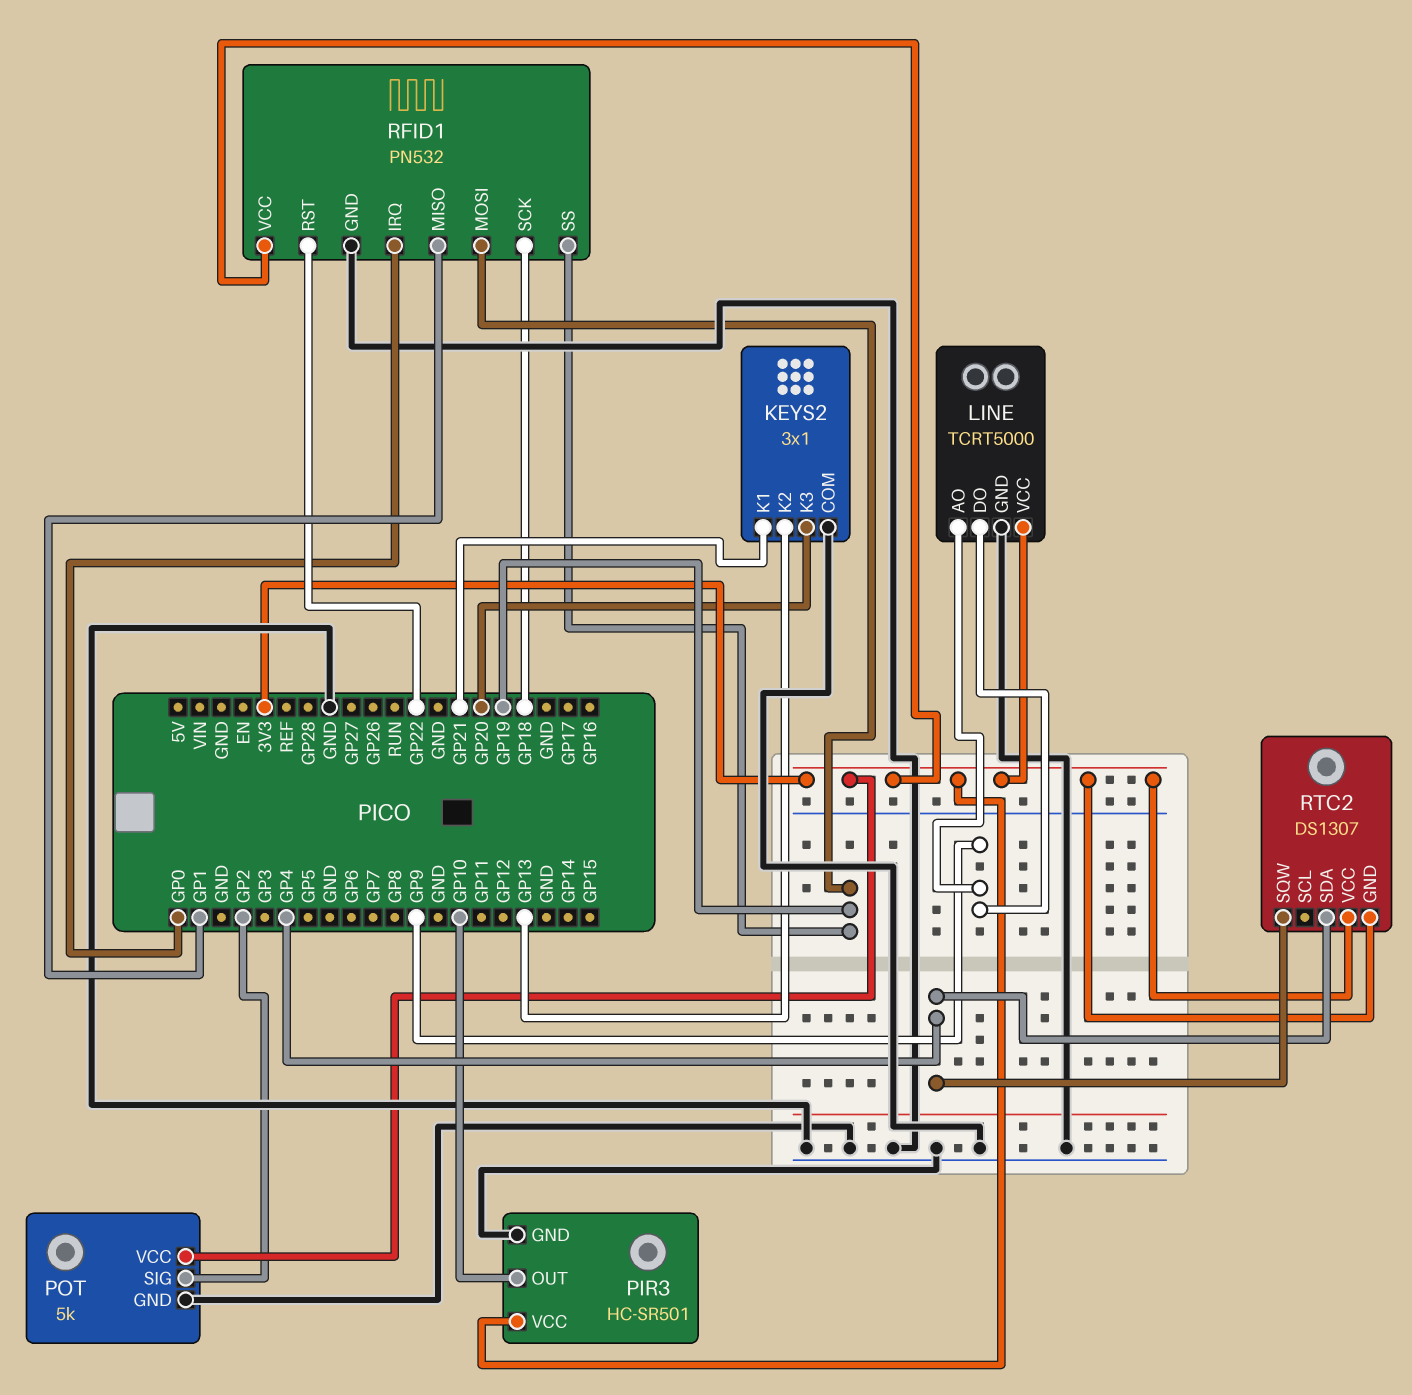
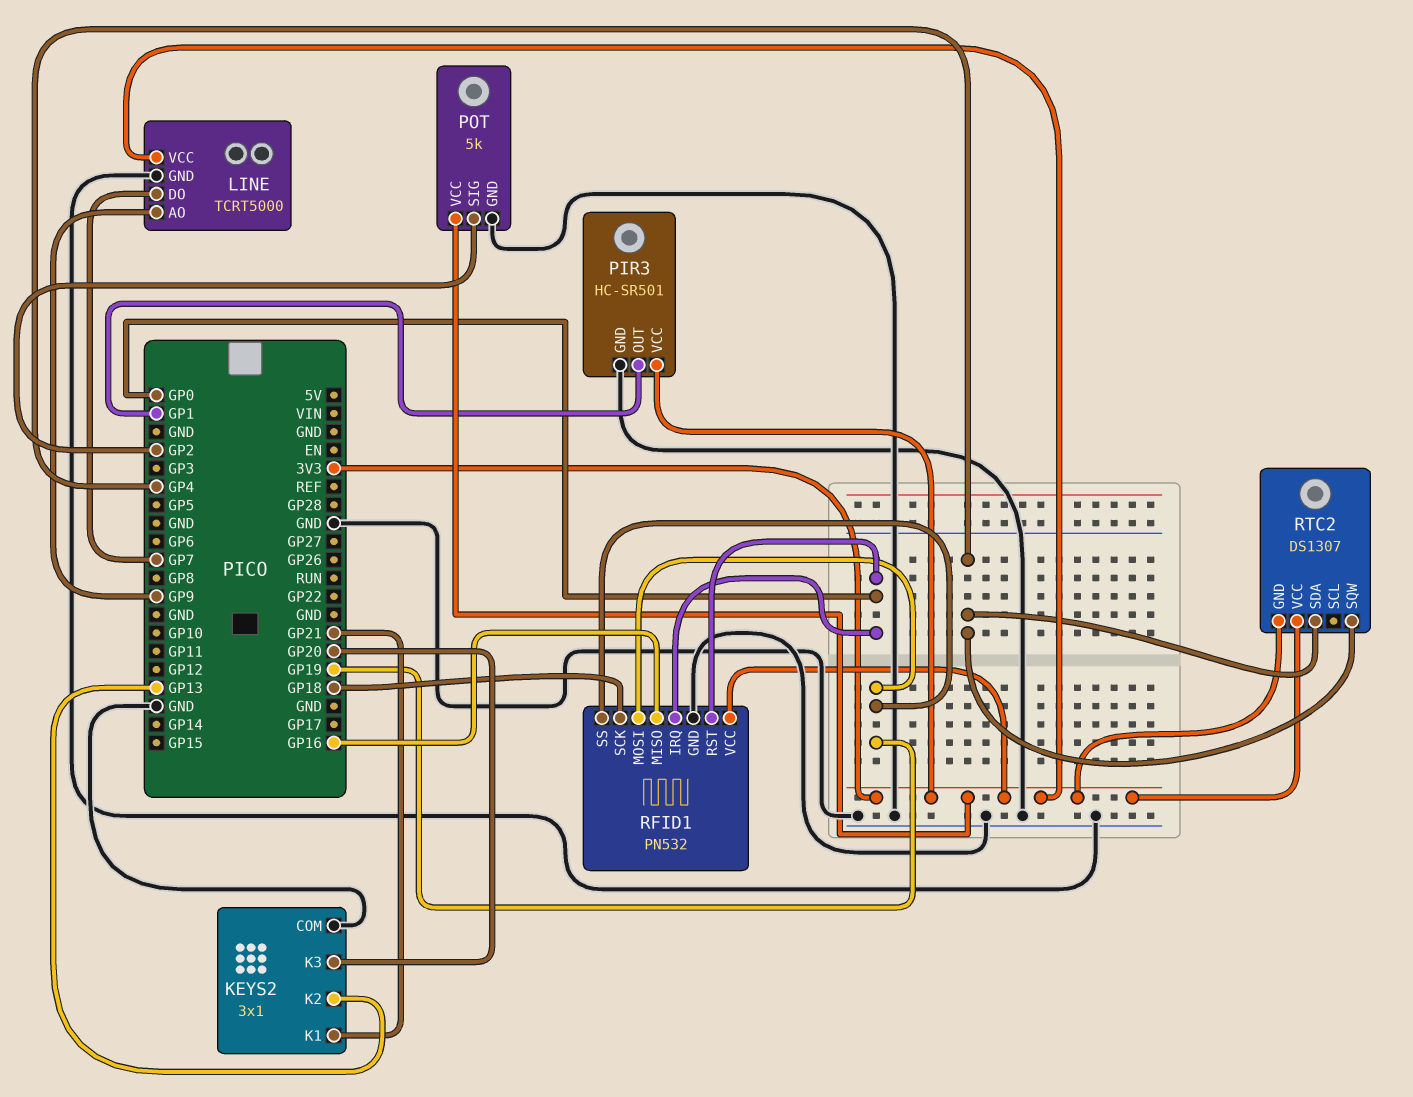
LINE pin DO: GP9 -> GP7
PIR3 pin OUT: GP10 -> GP1
RFID1 pin MISO: GP1 -> GP16
RFID1 pin RST: GP22 -> GP0

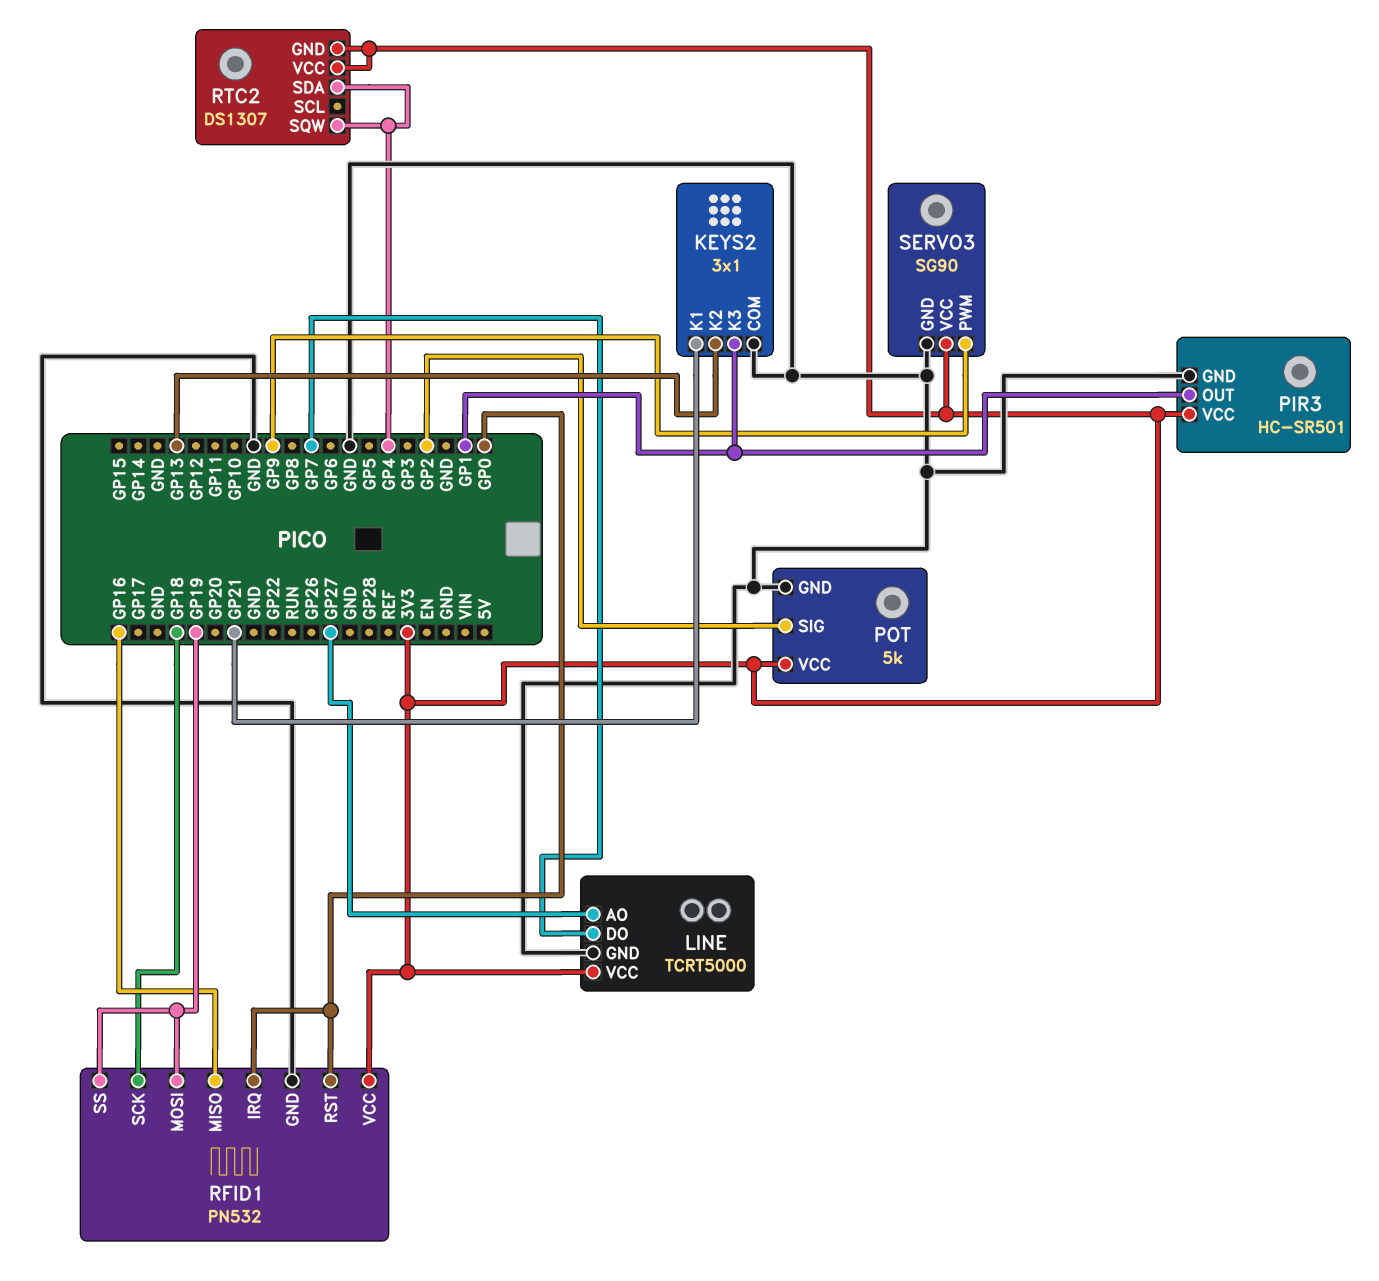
KEYS2 pin K3: GP20 -> GP1
LINE pin AO: GP9 -> GP27
SERVO3: none -> SG90
SERVO3 pin GND: none -> GND
SERVO3 pin PWM: none -> GP9
SERVO3 pin VCC: none -> 3V3

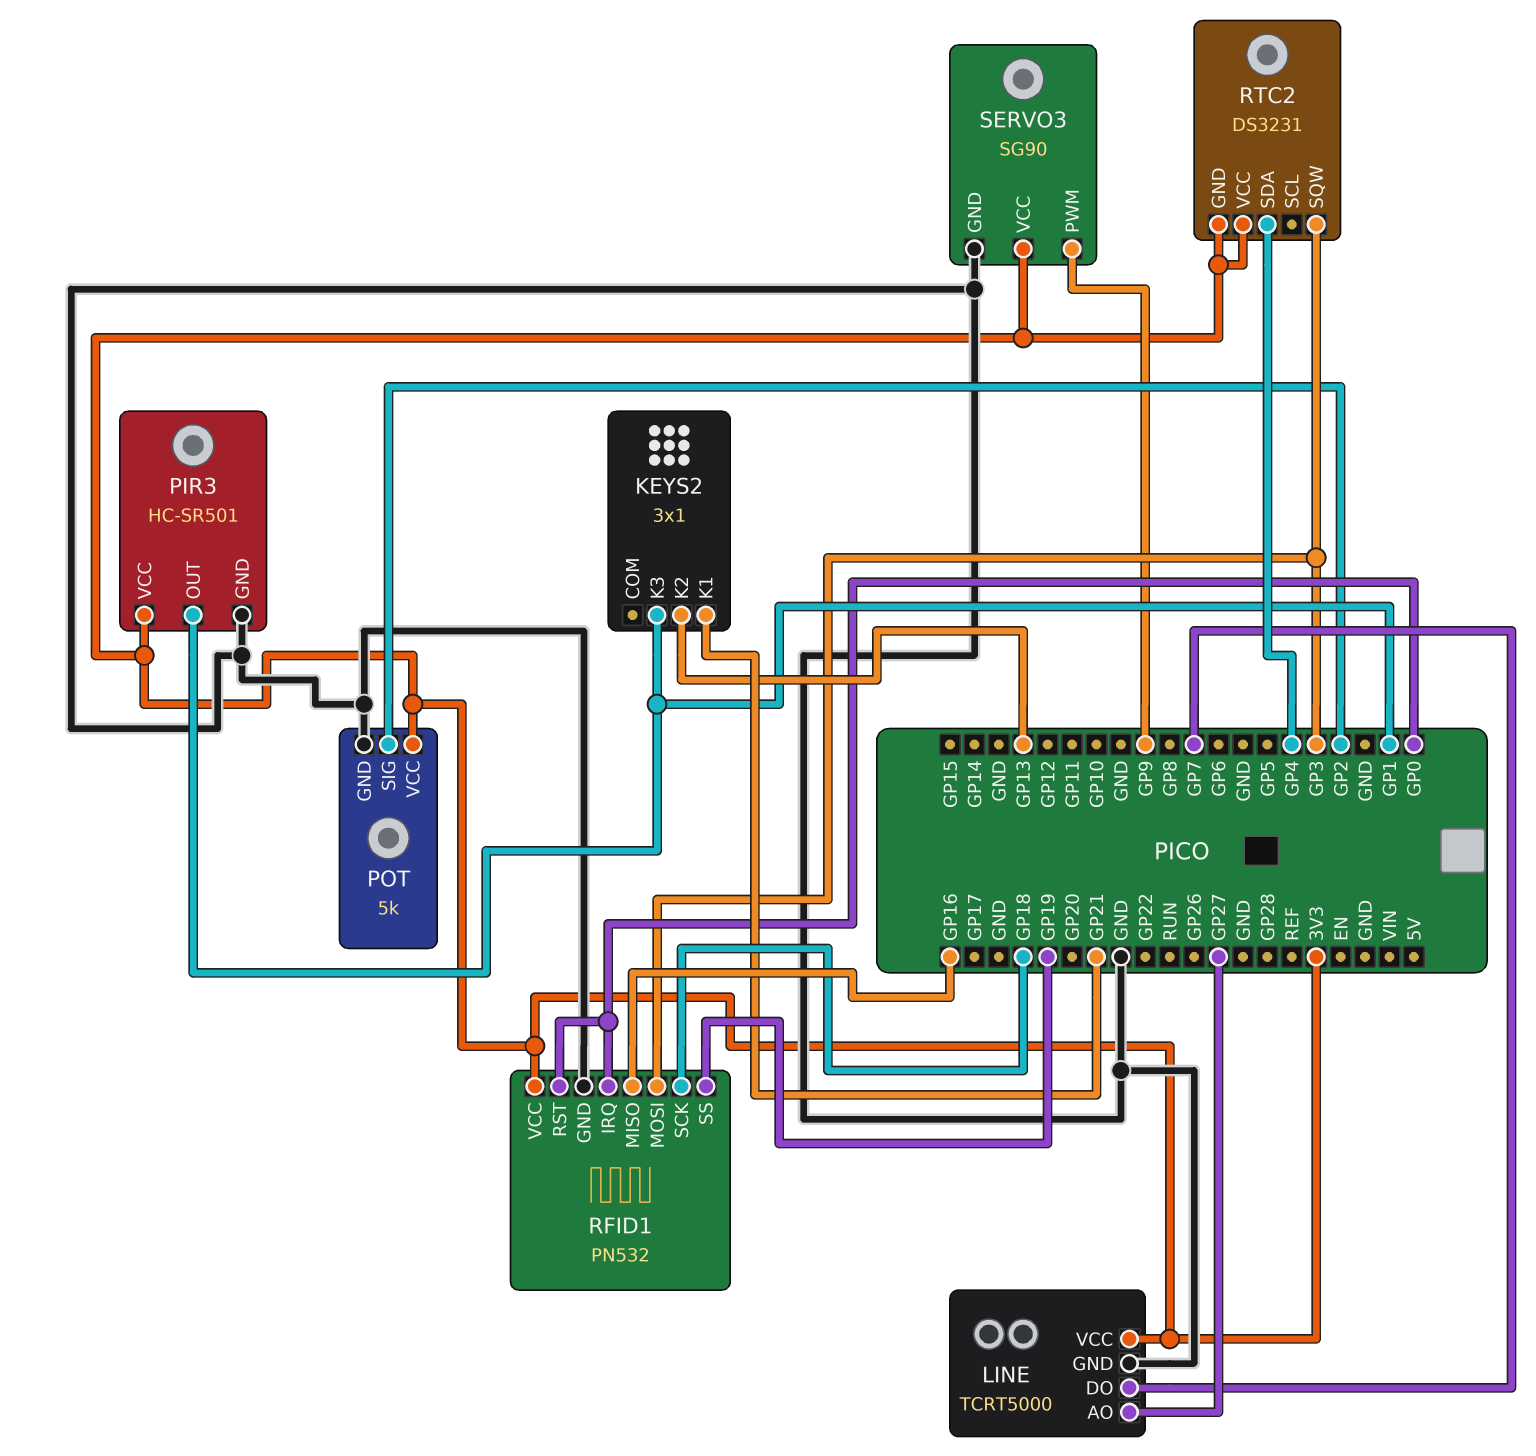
KEYS2 pin COM: GND -> none
RFID1 pin MOSI: GP19 -> GP3
RTC2: DS1307 -> DS3231
RTC2 pin SQW: GP4 -> GP3

